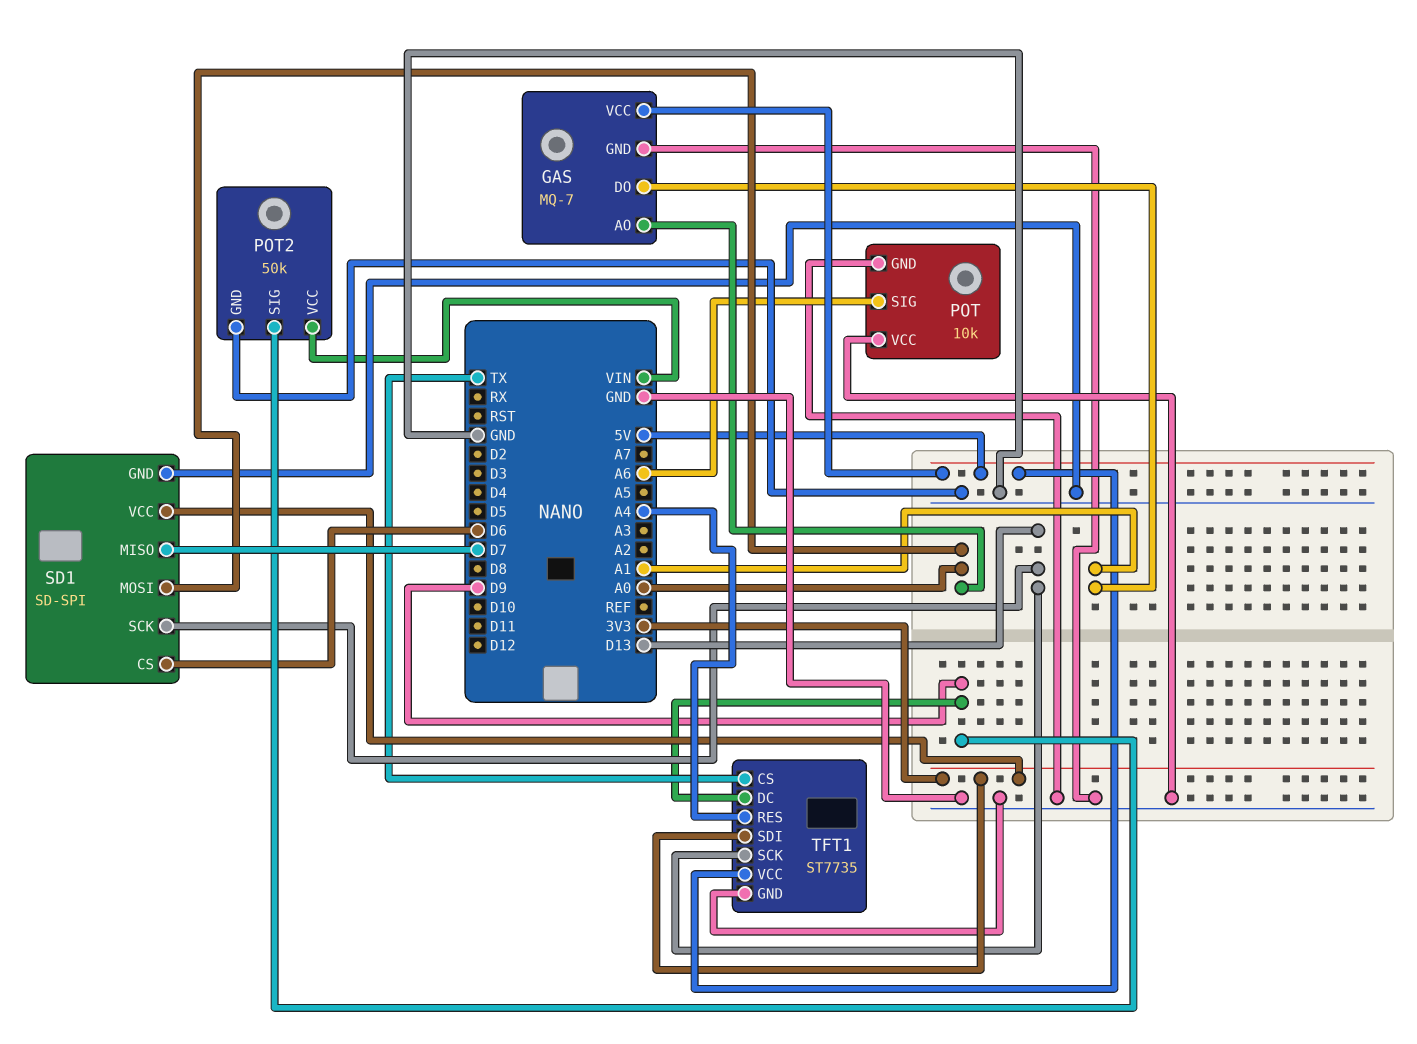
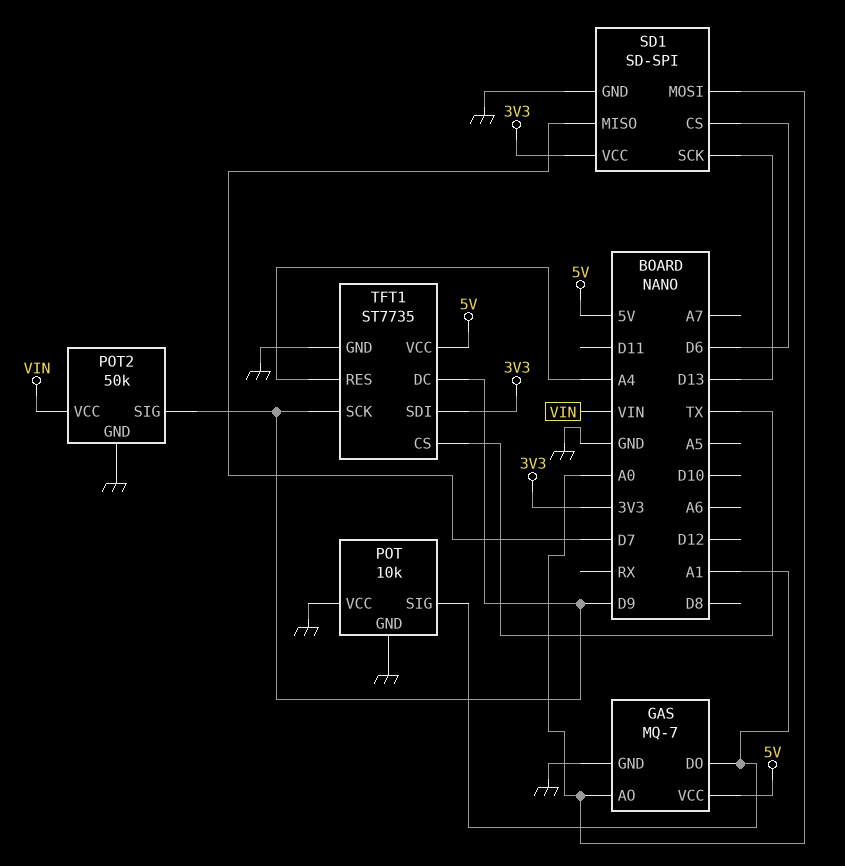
POT pin SIG: A6 -> A1
TFT1 pin SCK: D13 -> D9

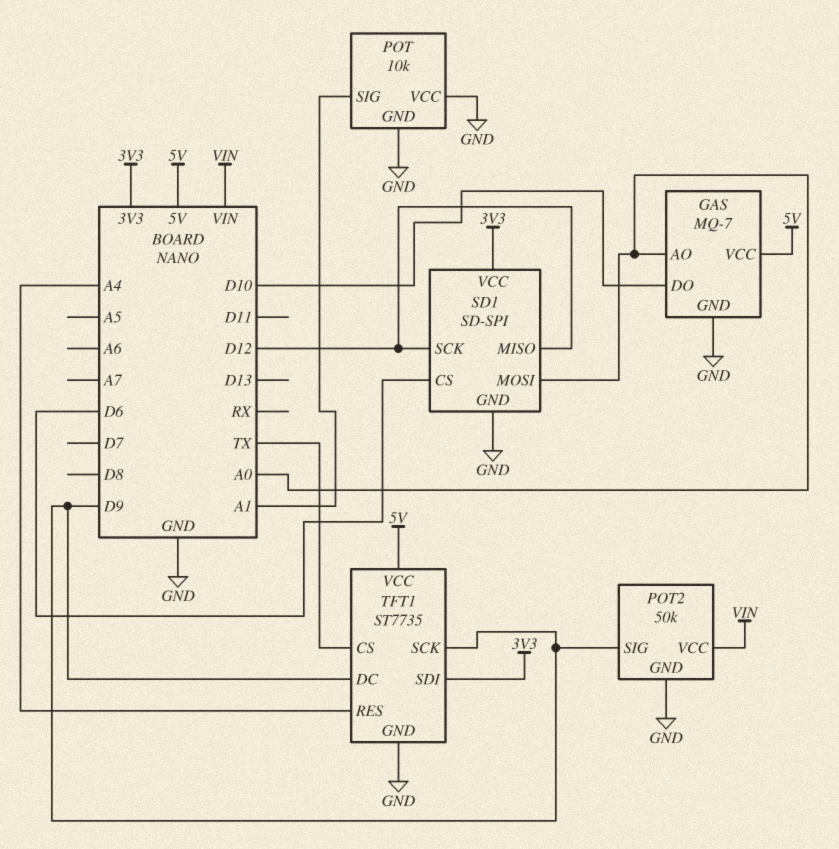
GAS pin DO: A1 -> D10
SD1 pin MISO: D7 -> D12
SD1 pin SCK: D13 -> D12

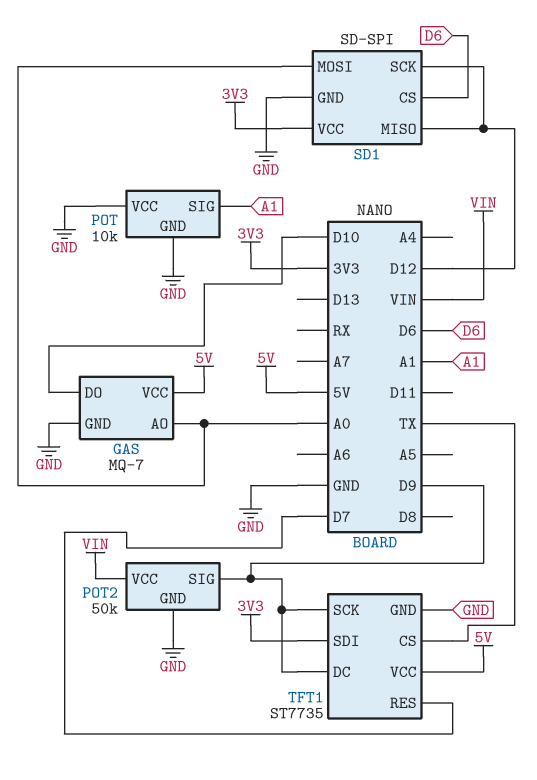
TFT1 pin RES: A4 -> D7

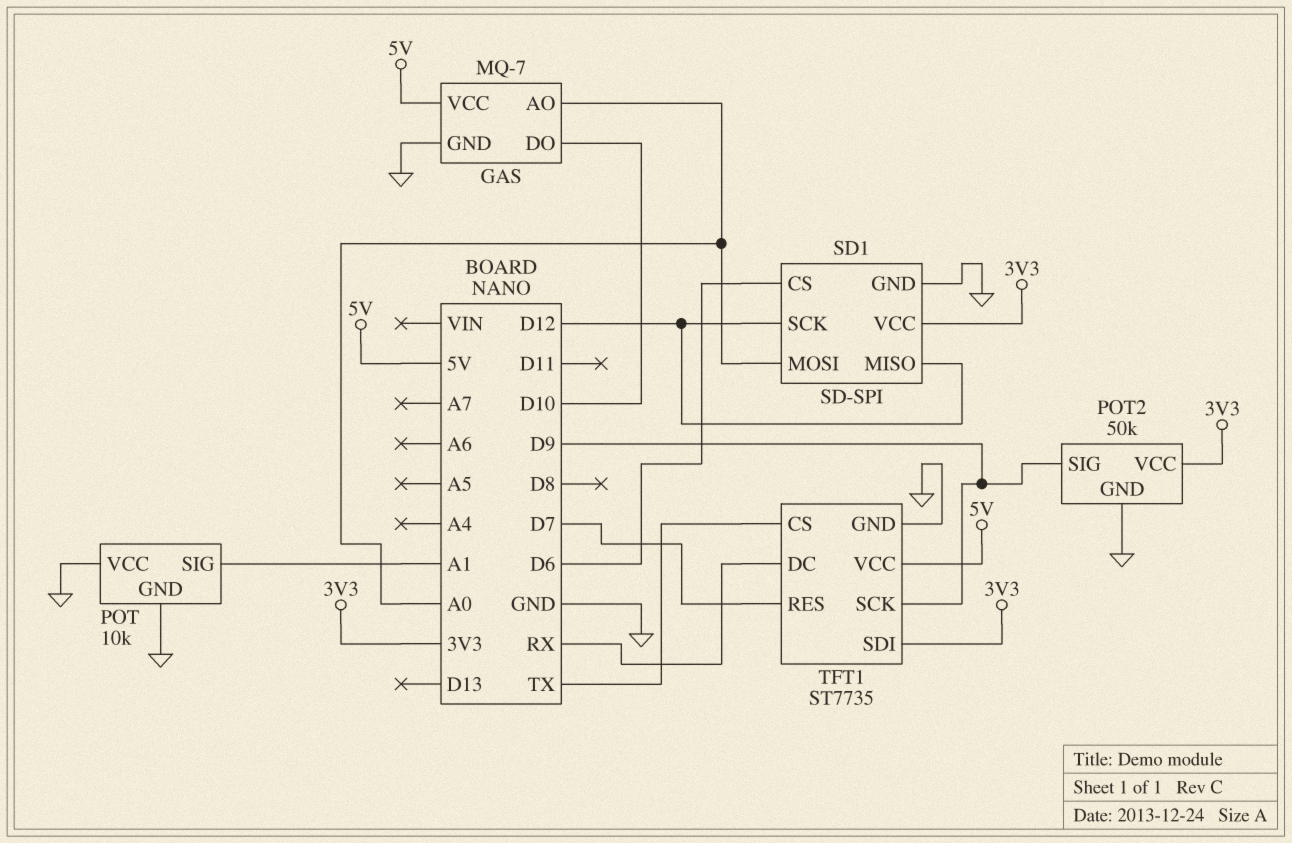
POT2 pin VCC: VIN -> 3V3
TFT1 pin DC: D9 -> RX

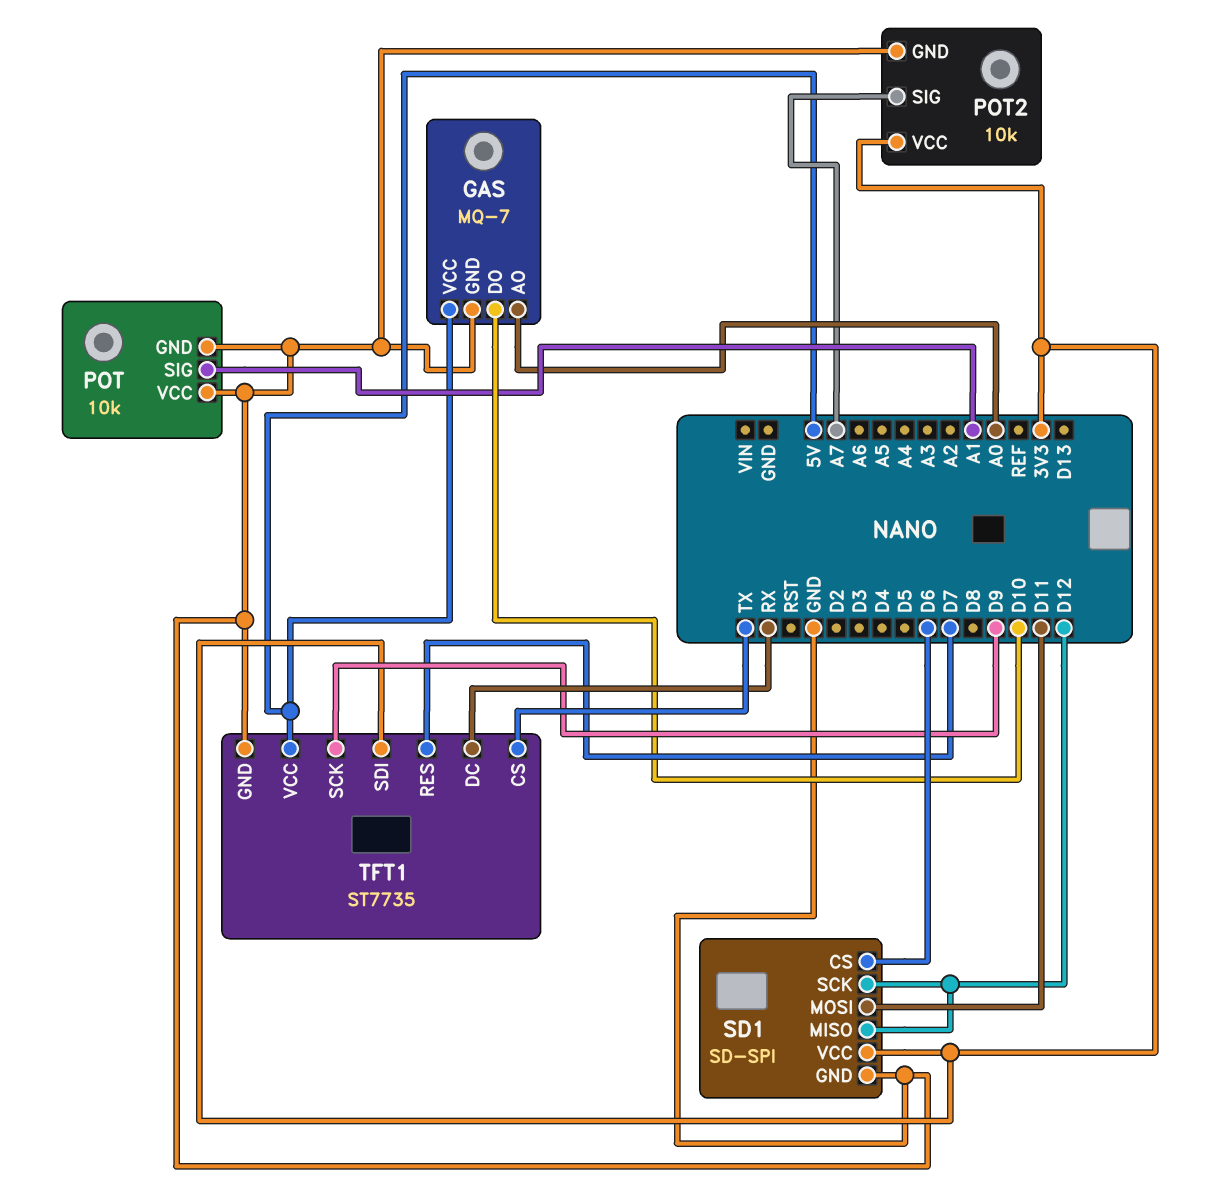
POT2: 50k -> 10k
POT2 pin SIG: D9 -> A7
SD1 pin MOSI: A0 -> D11

